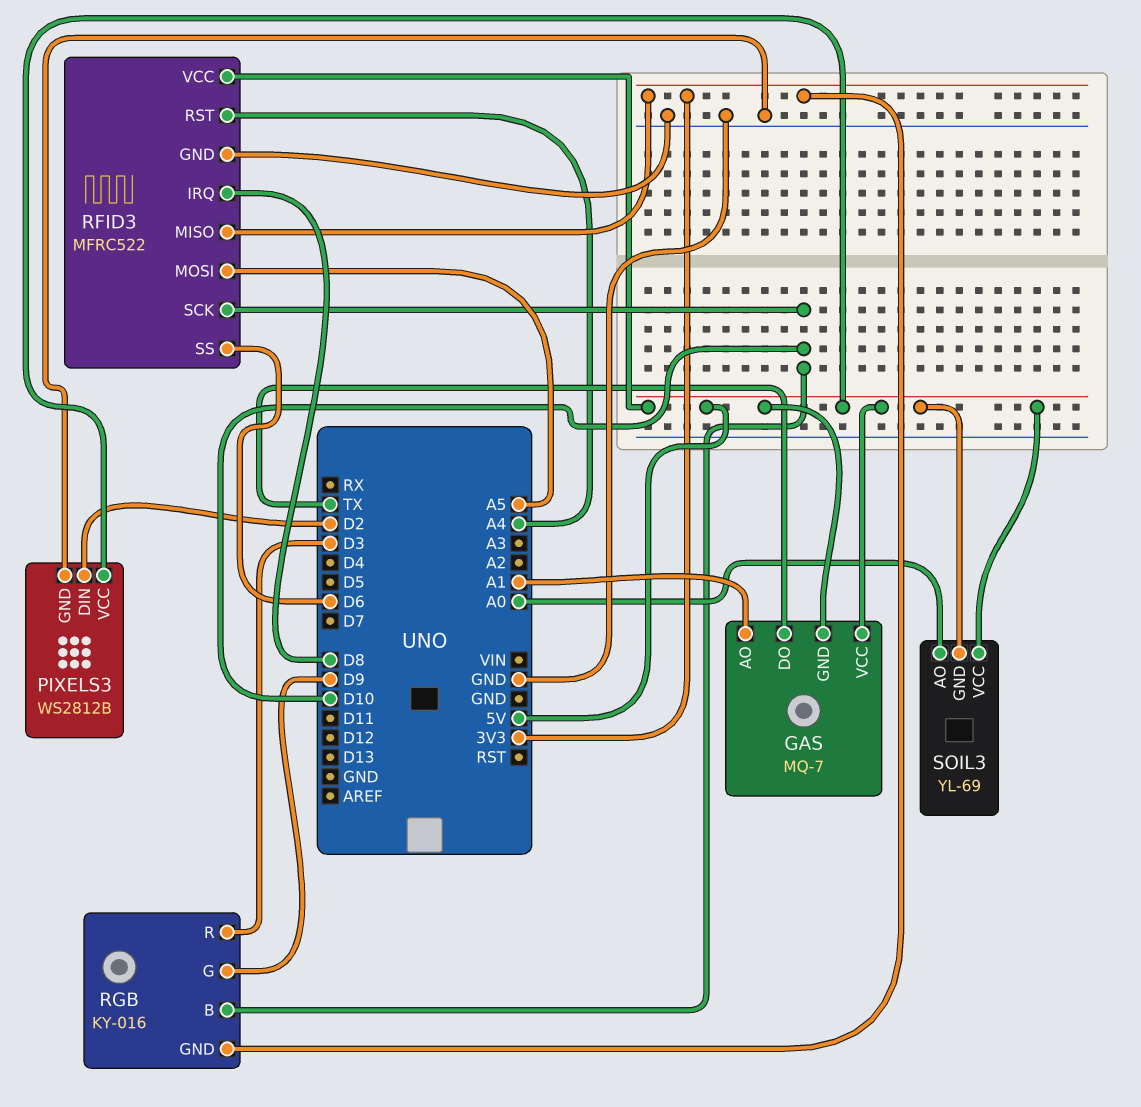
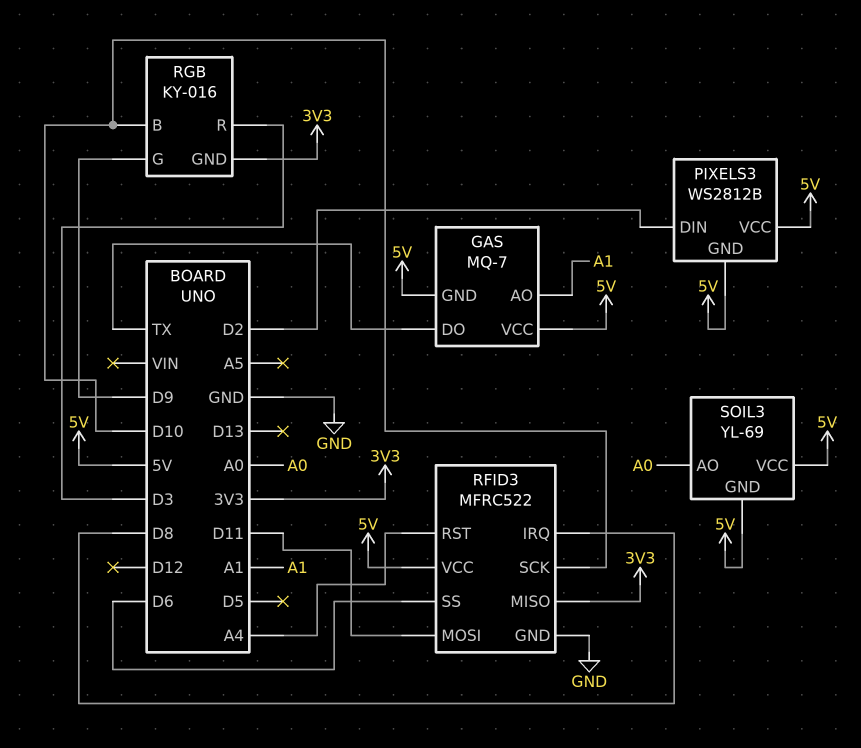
PIXELS3 pin GND: GND -> 5V
RFID3 pin MOSI: A5 -> D11

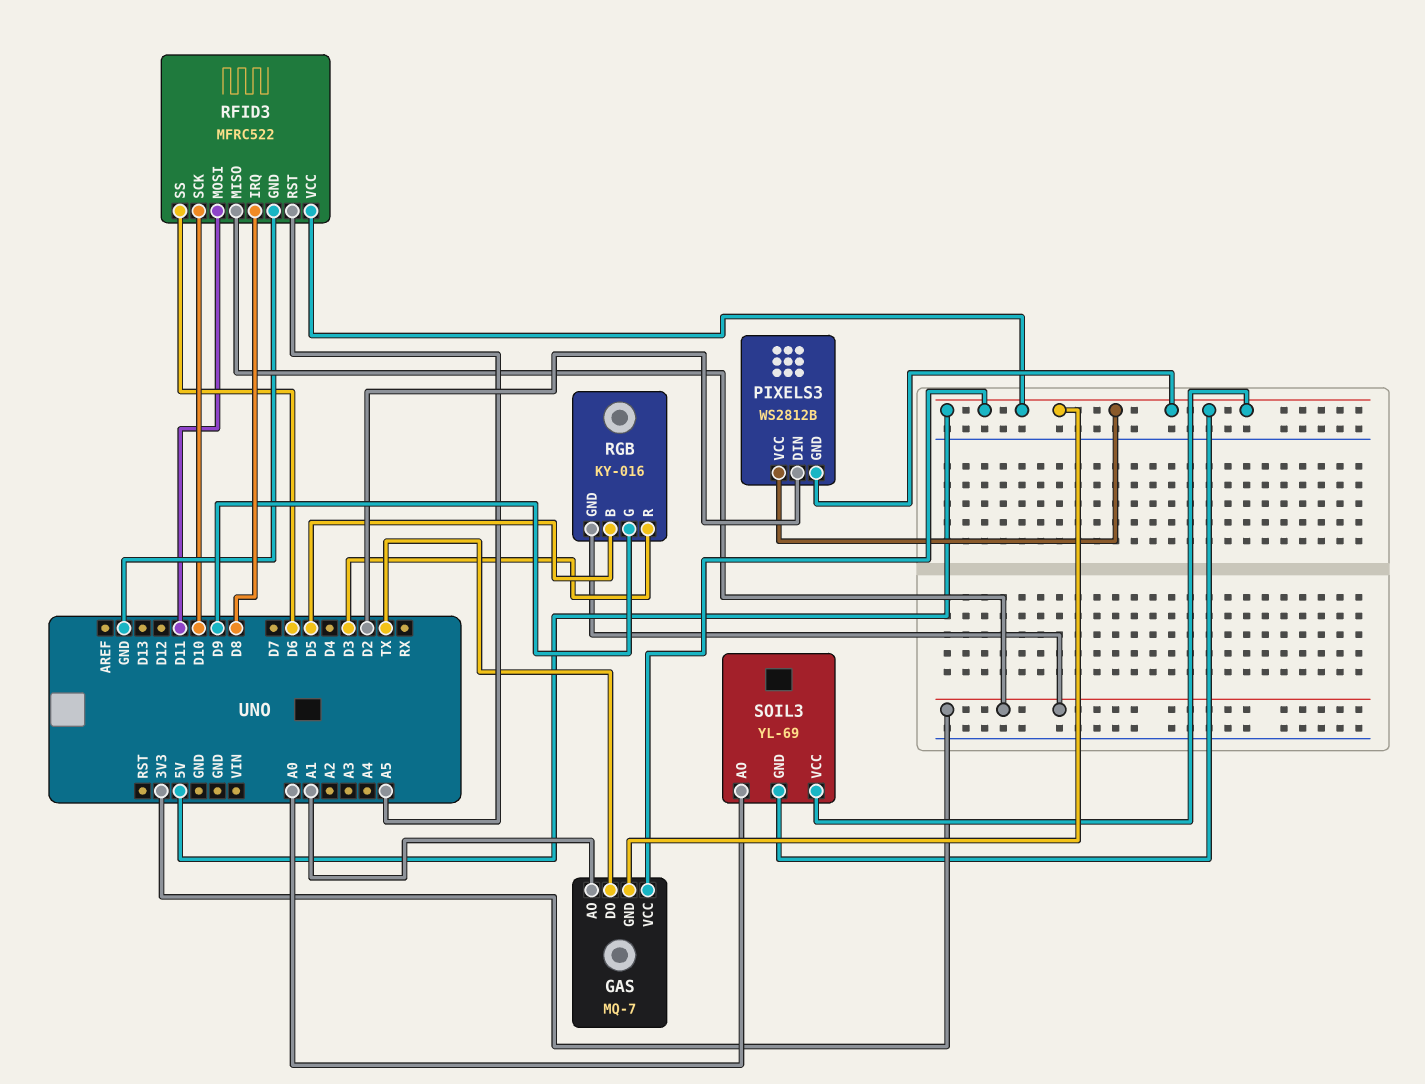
RFID3 pin RST: A4 -> A5
RGB pin B: D10 -> D5

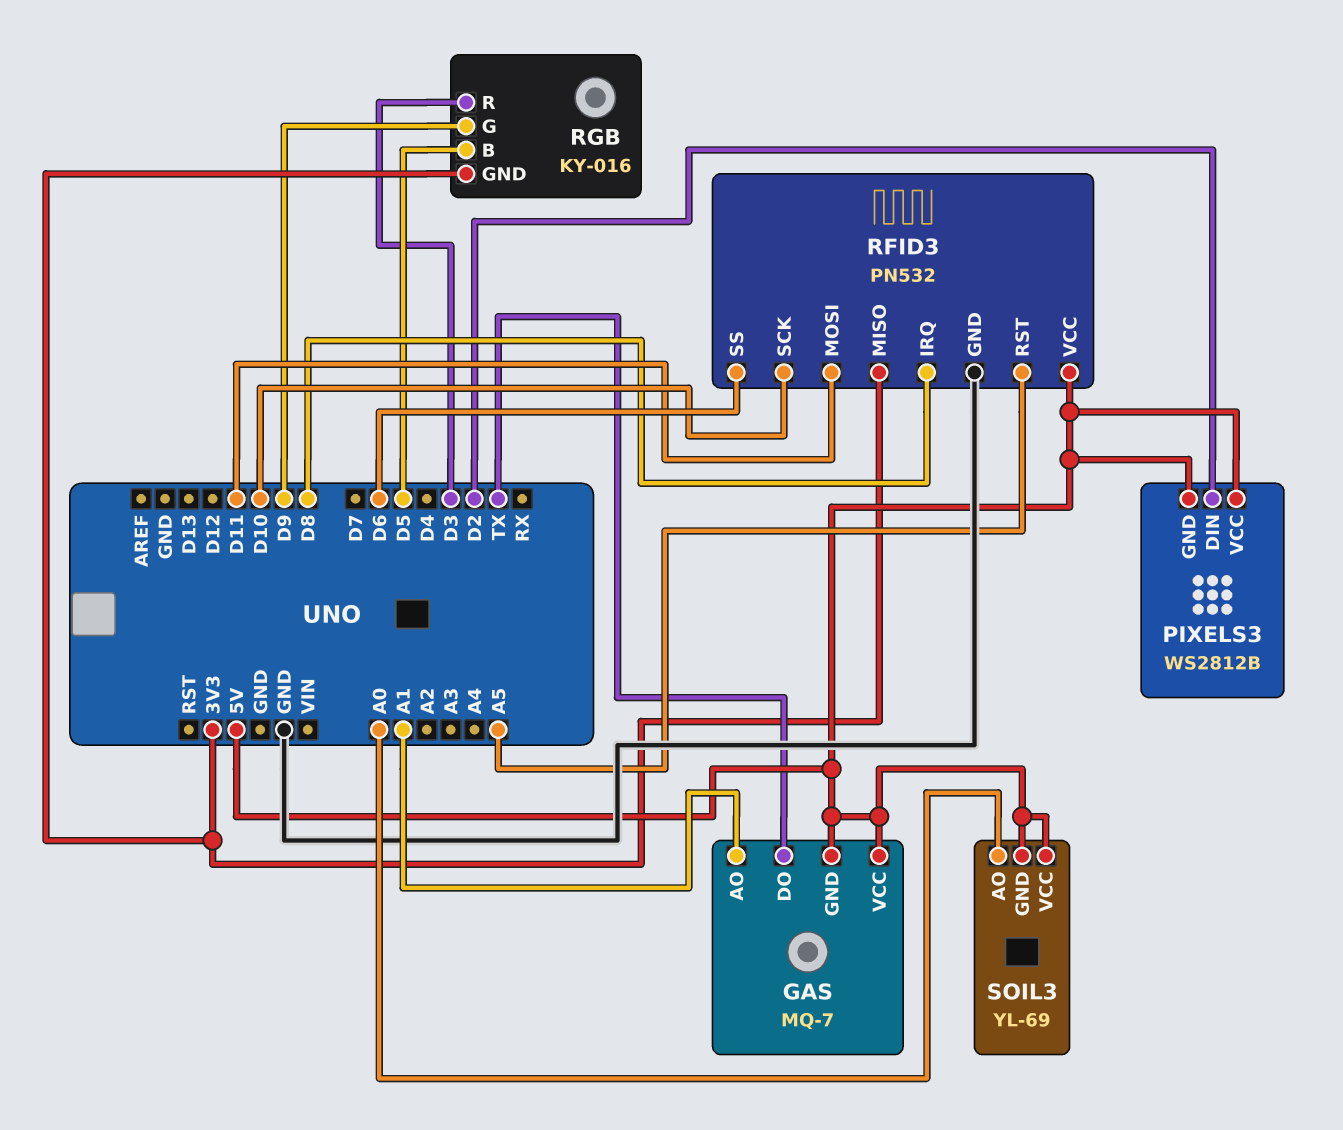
RFID3: MFRC522 -> PN532

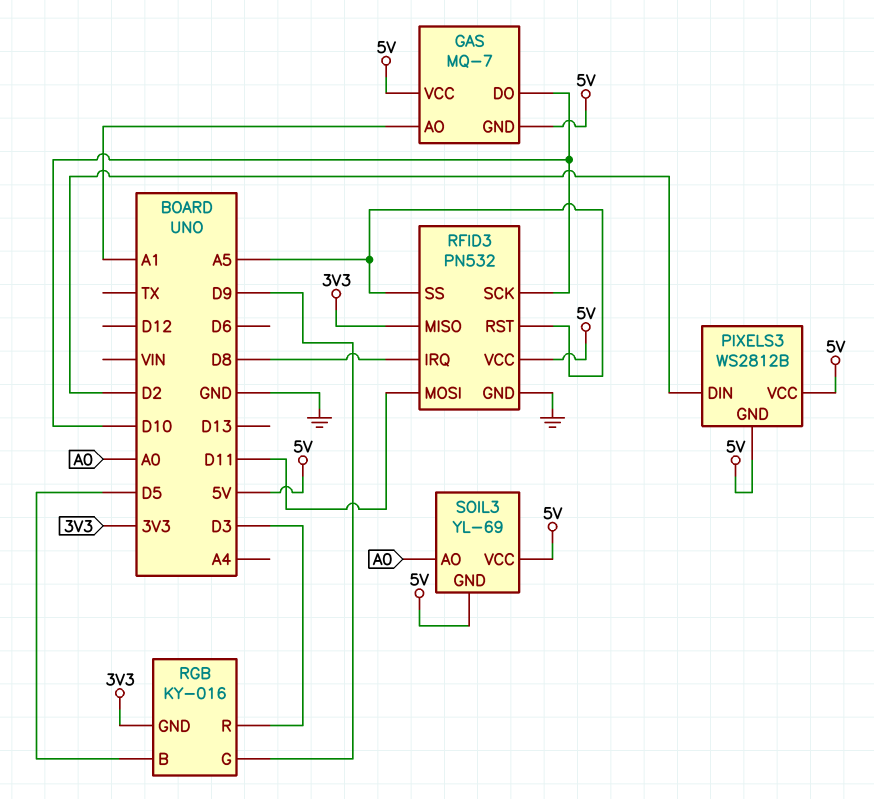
GAS pin DO: TX -> D10
RFID3 pin SS: D6 -> A5

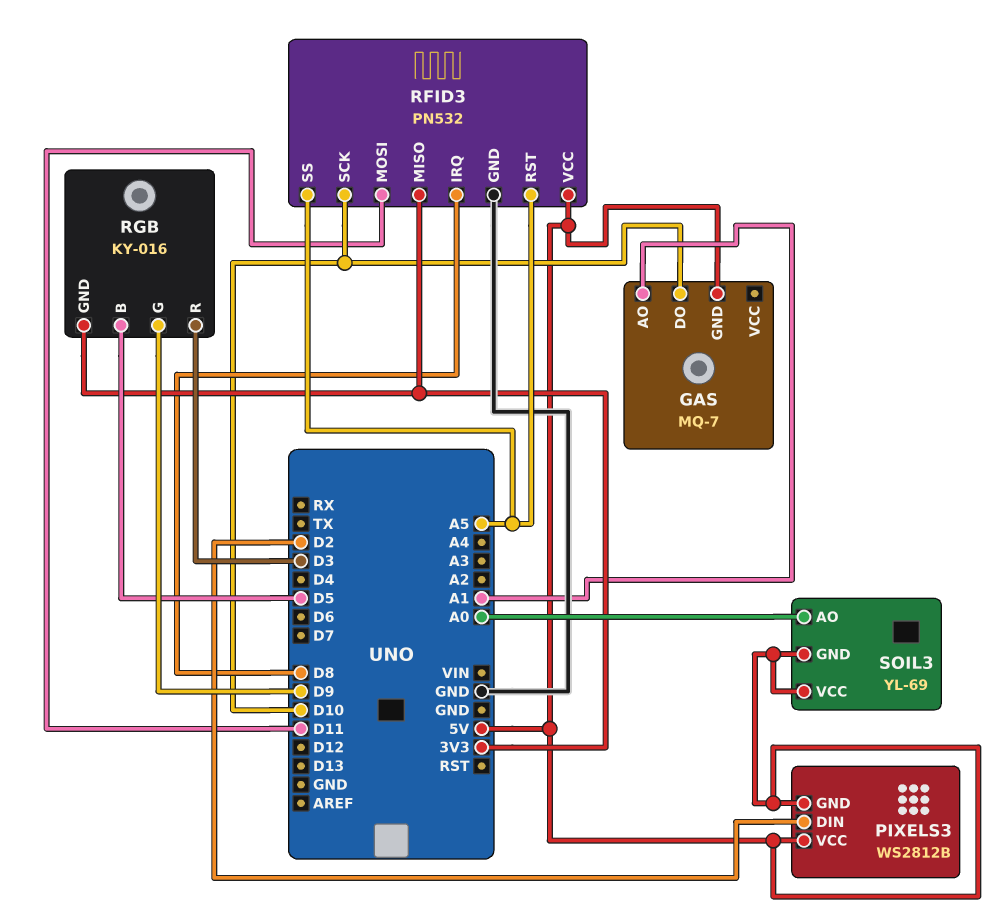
GAS pin VCC: 5V -> none

